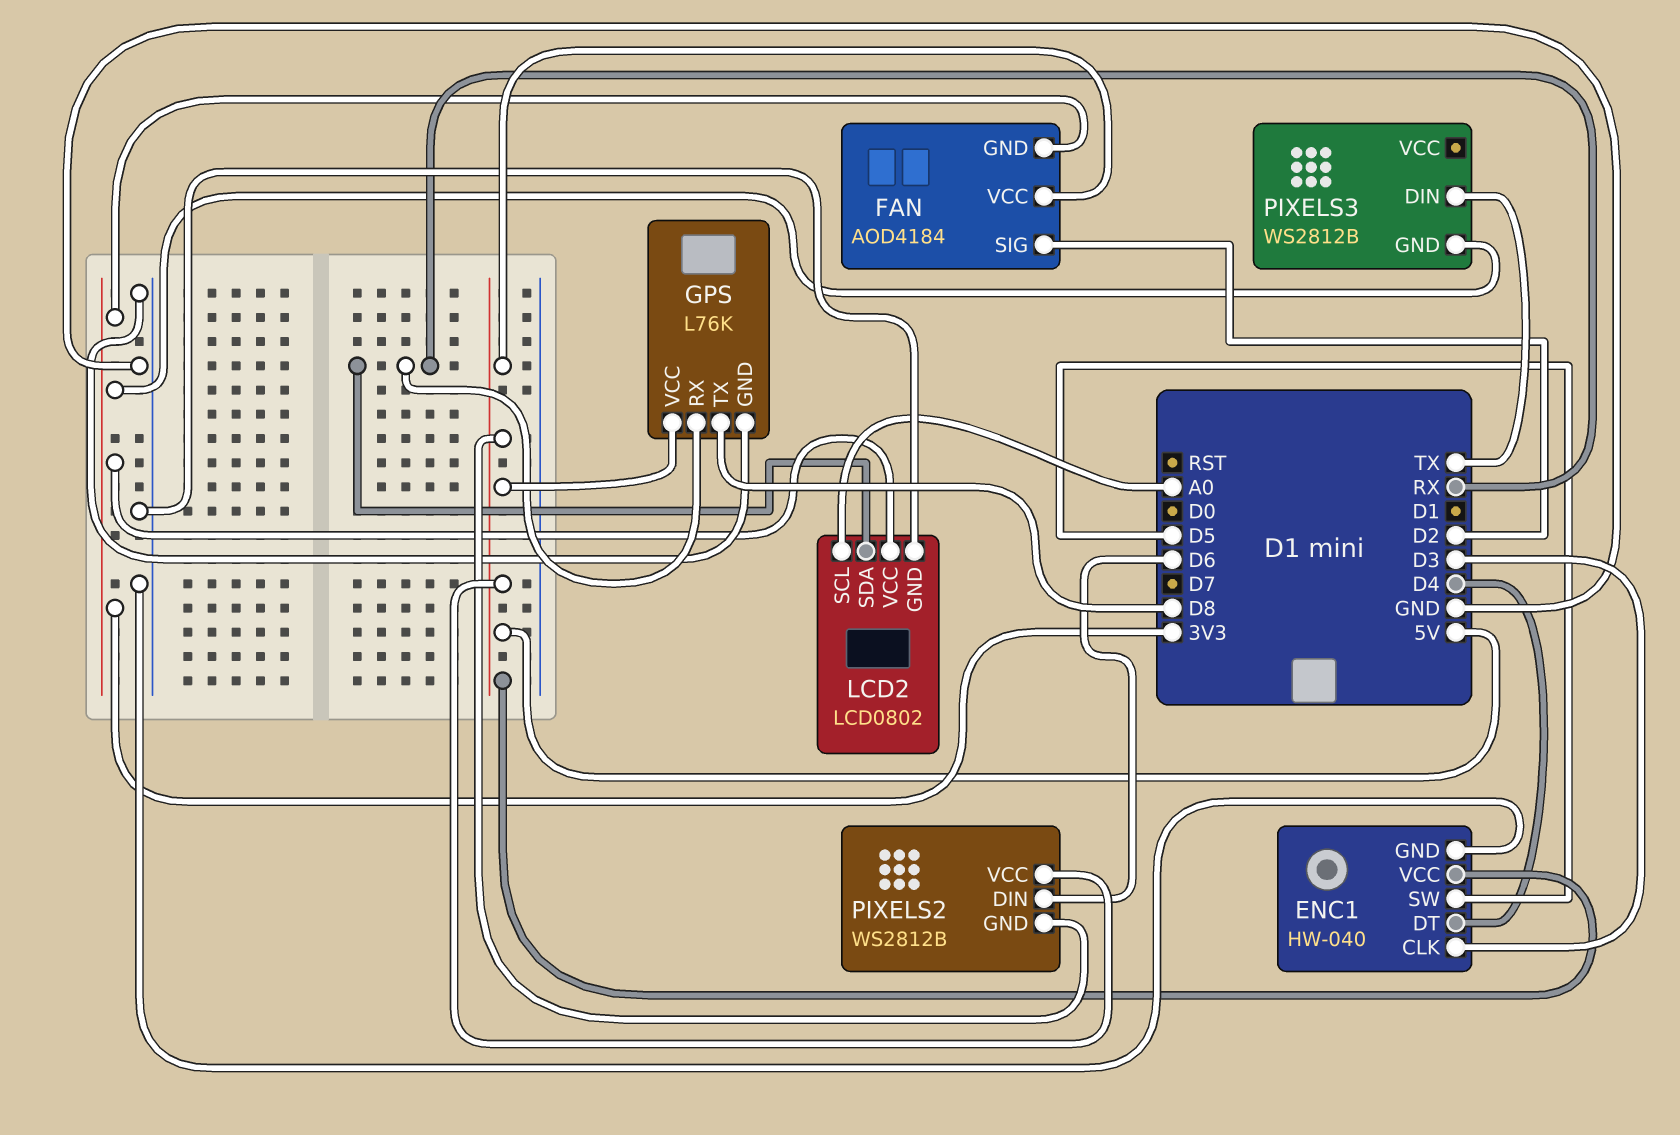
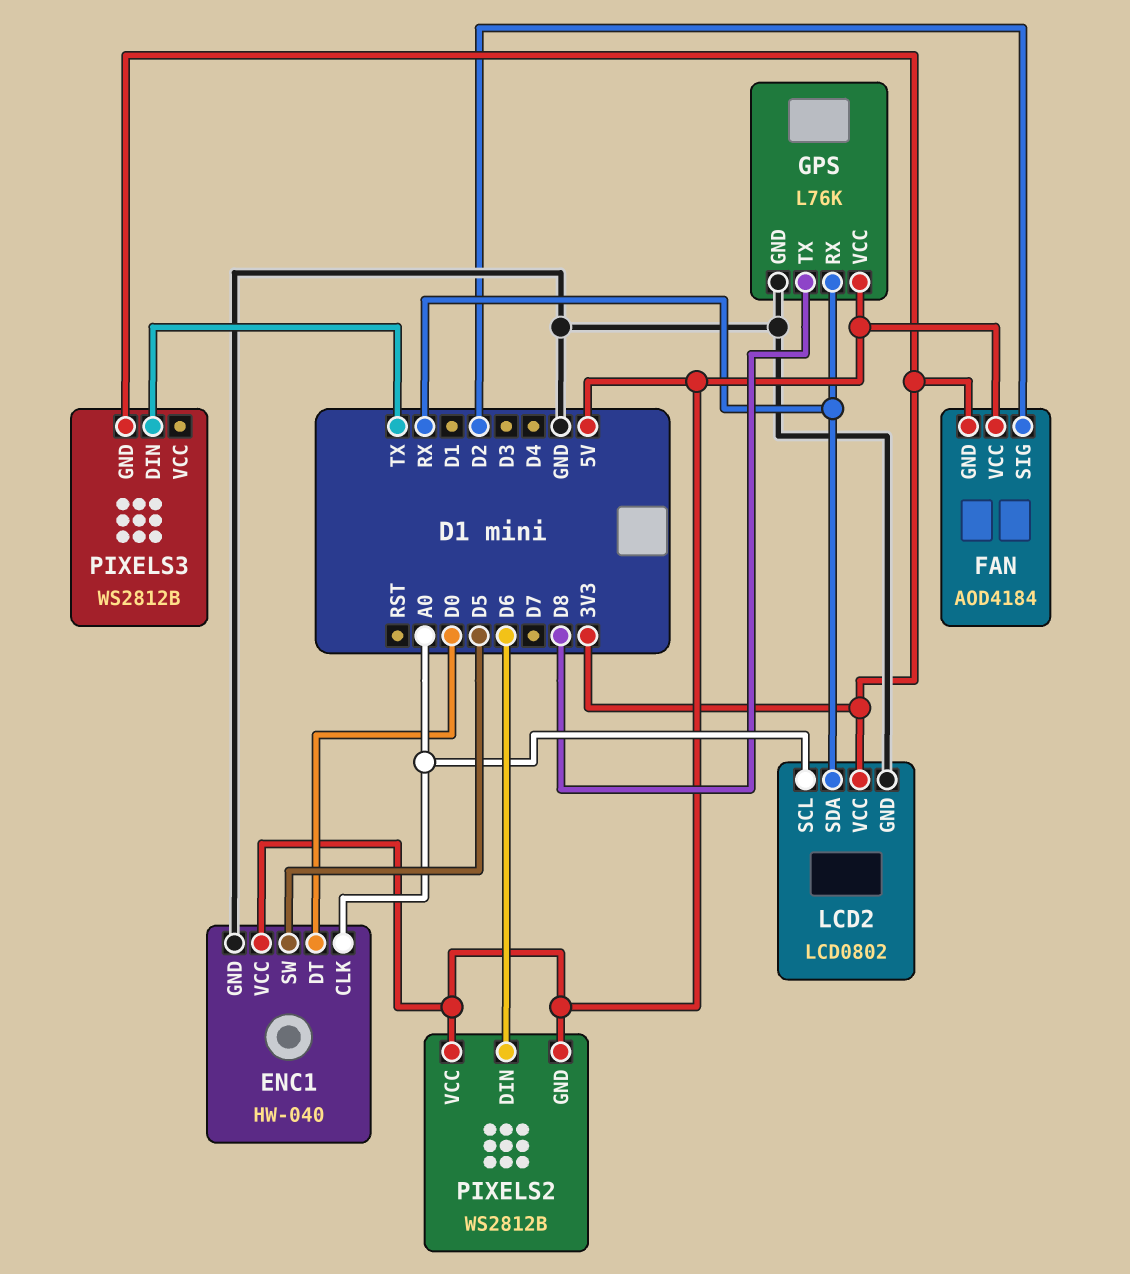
ENC1 pin CLK: D3 -> A0
ENC1 pin DT: D4 -> D0

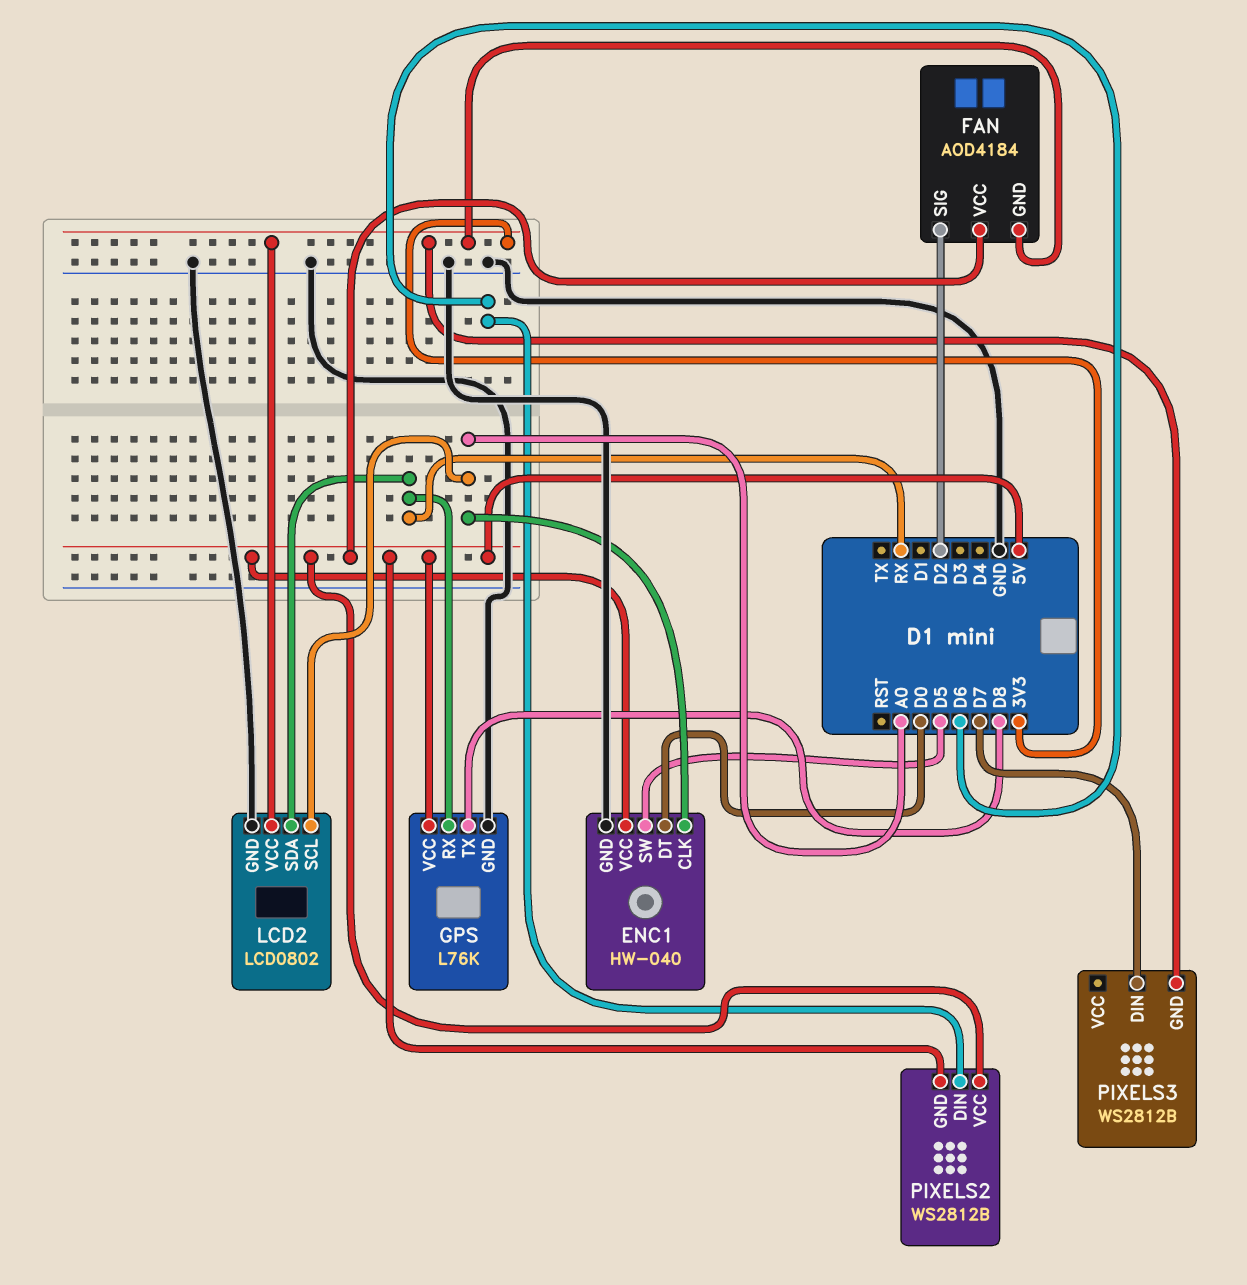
PIXELS3 pin DIN: TX -> D7

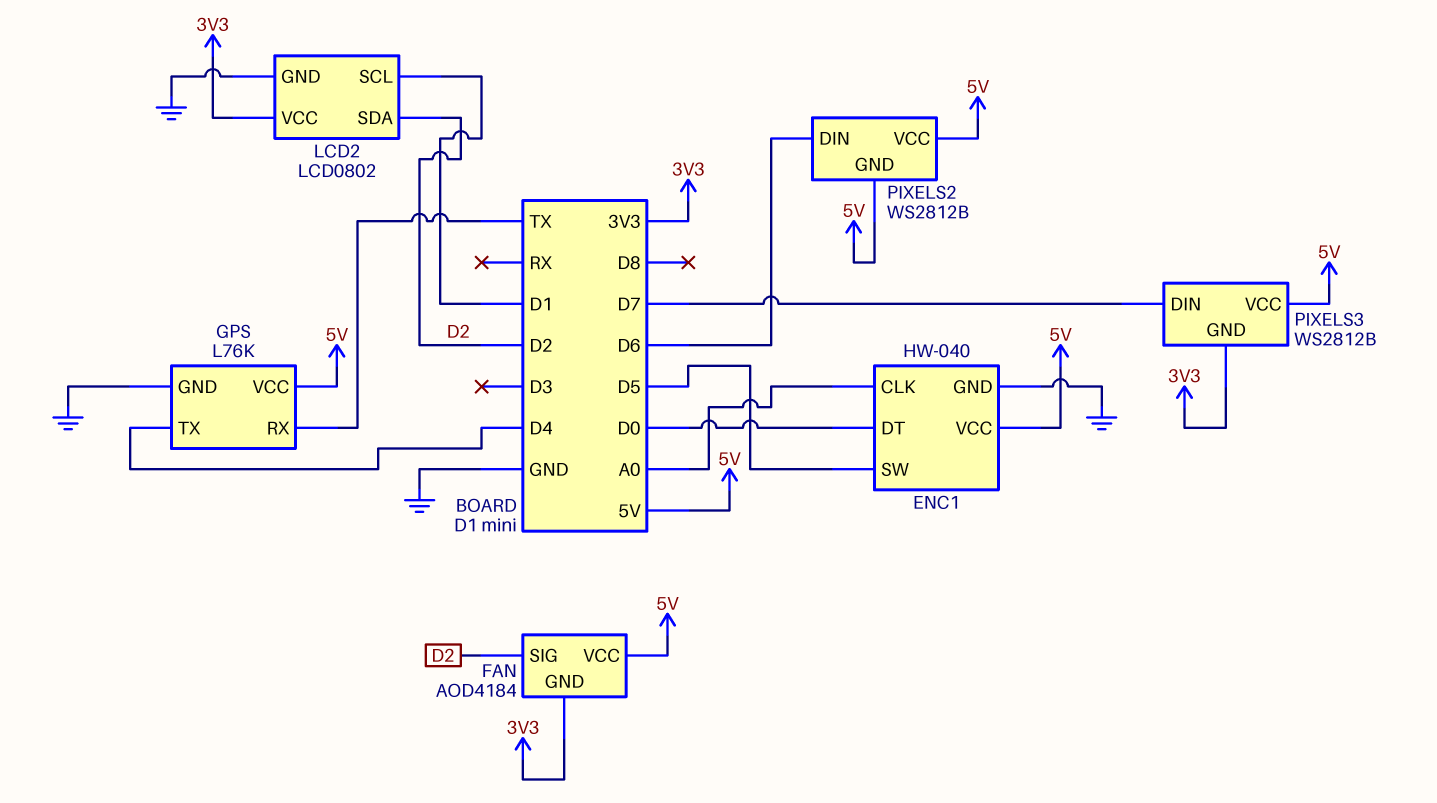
GPS pin RX: RX -> TX
GPS pin TX: D8 -> D4
LCD2 pin SCL: A0 -> D1
LCD2 pin SDA: RX -> D2
PIXELS3 pin VCC: none -> 5V

